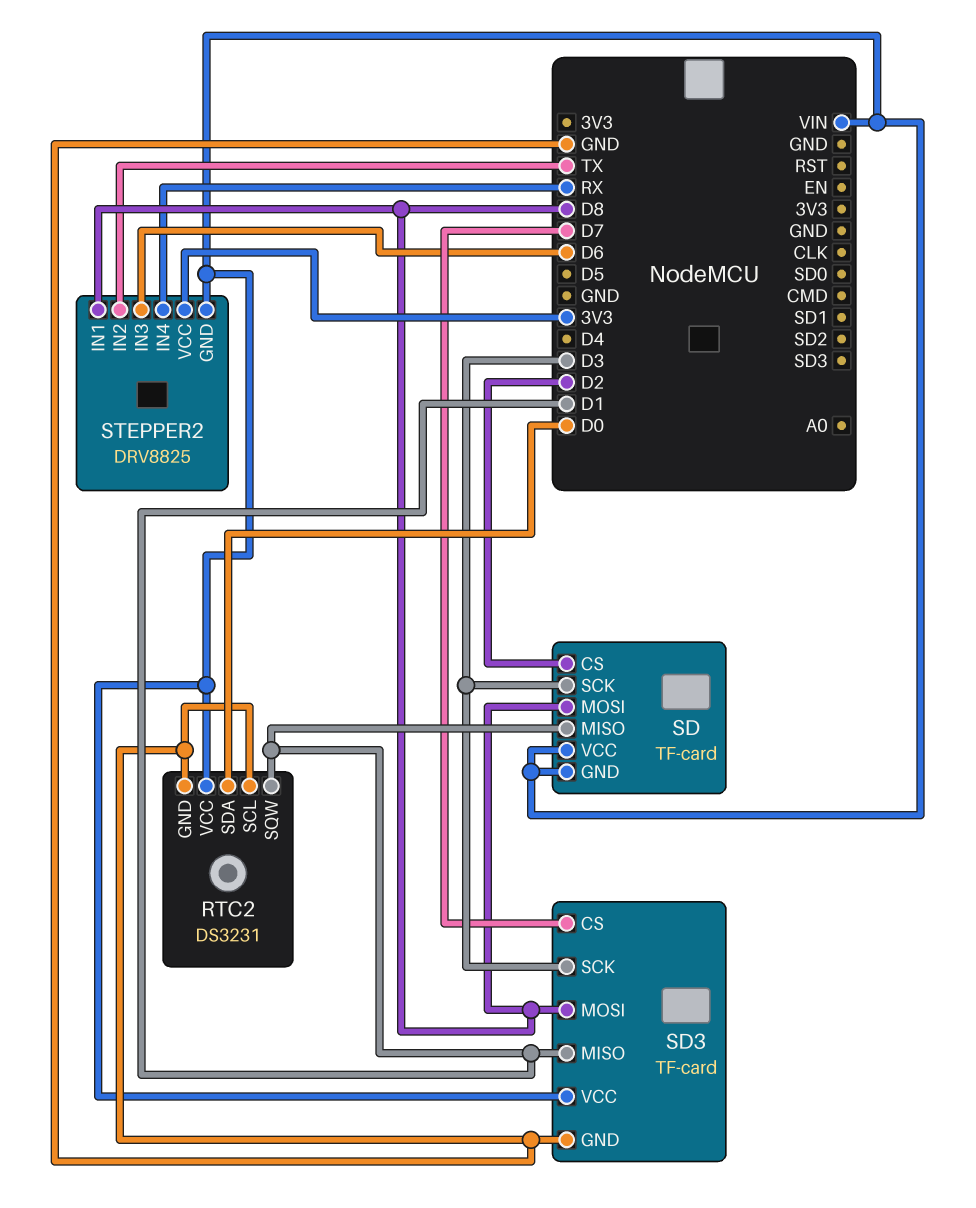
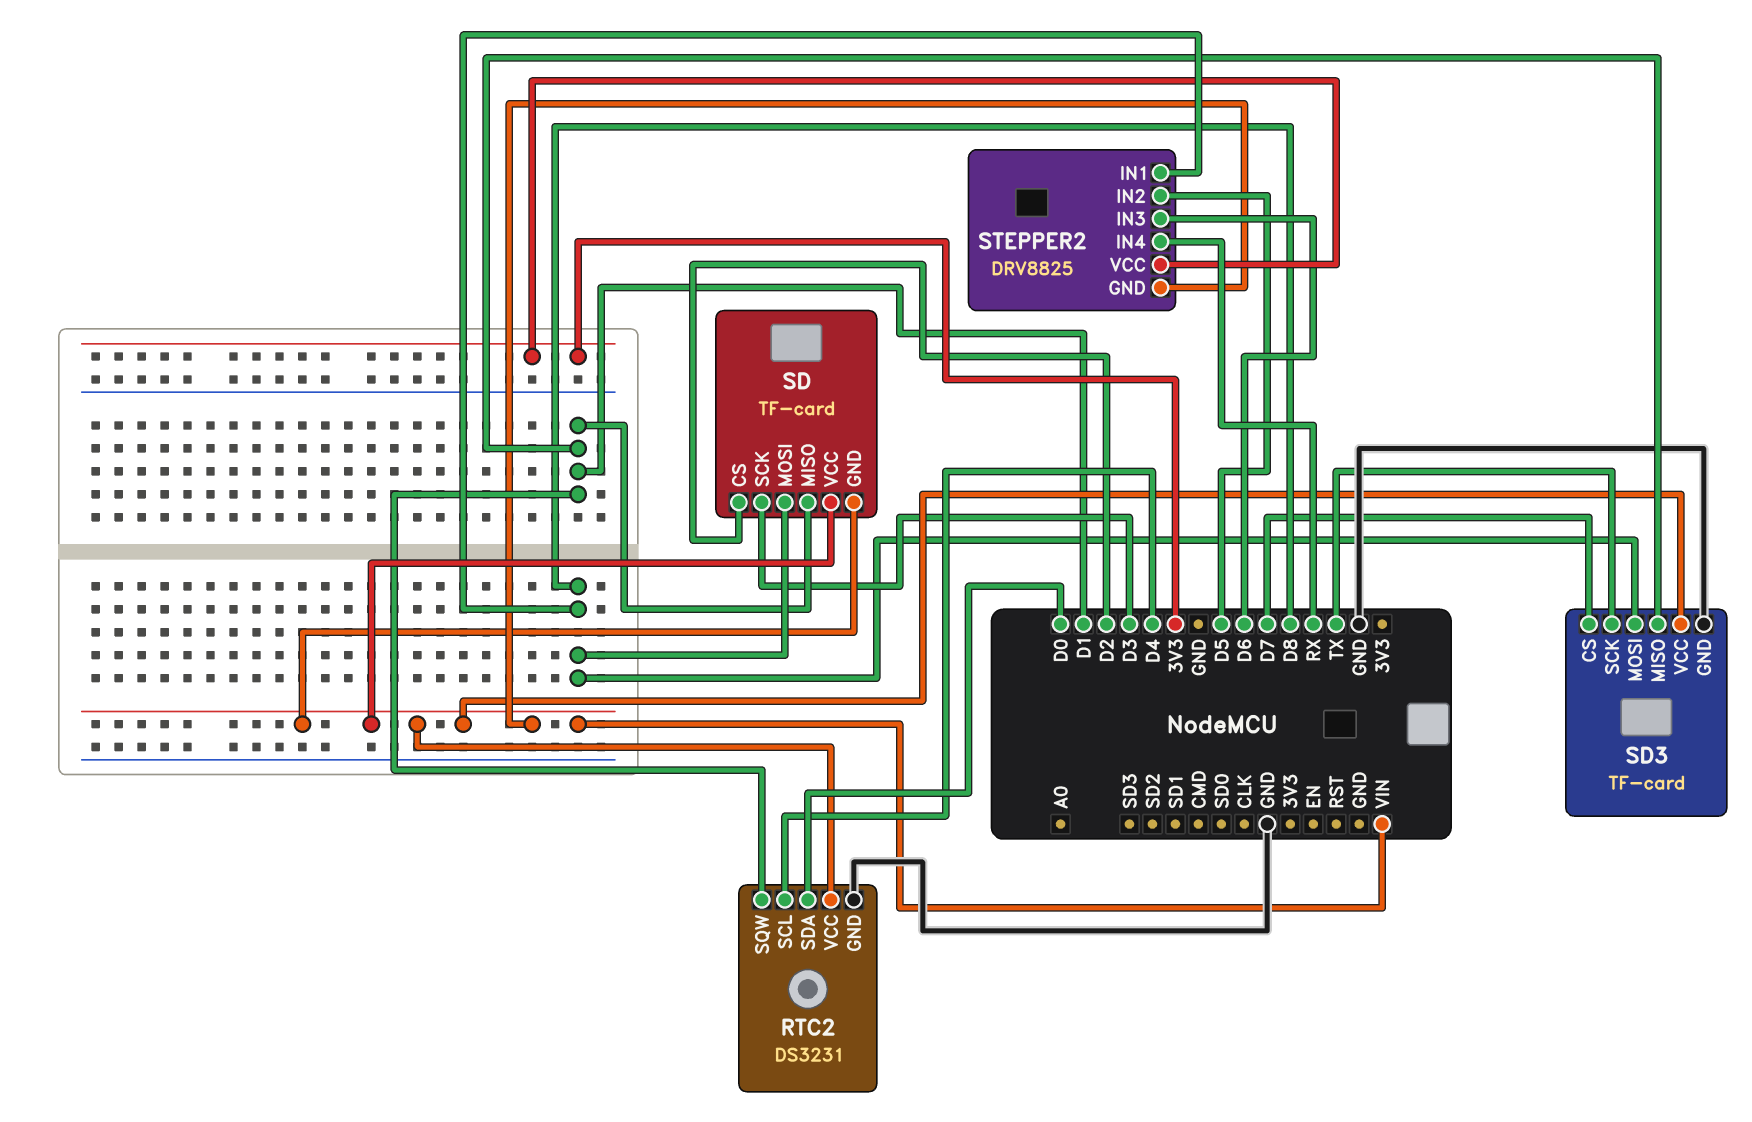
RTC2 pin SCL: GND -> D4
SD3 pin SCK: D3 -> TX
STEPPER2 pin IN2: TX -> D5

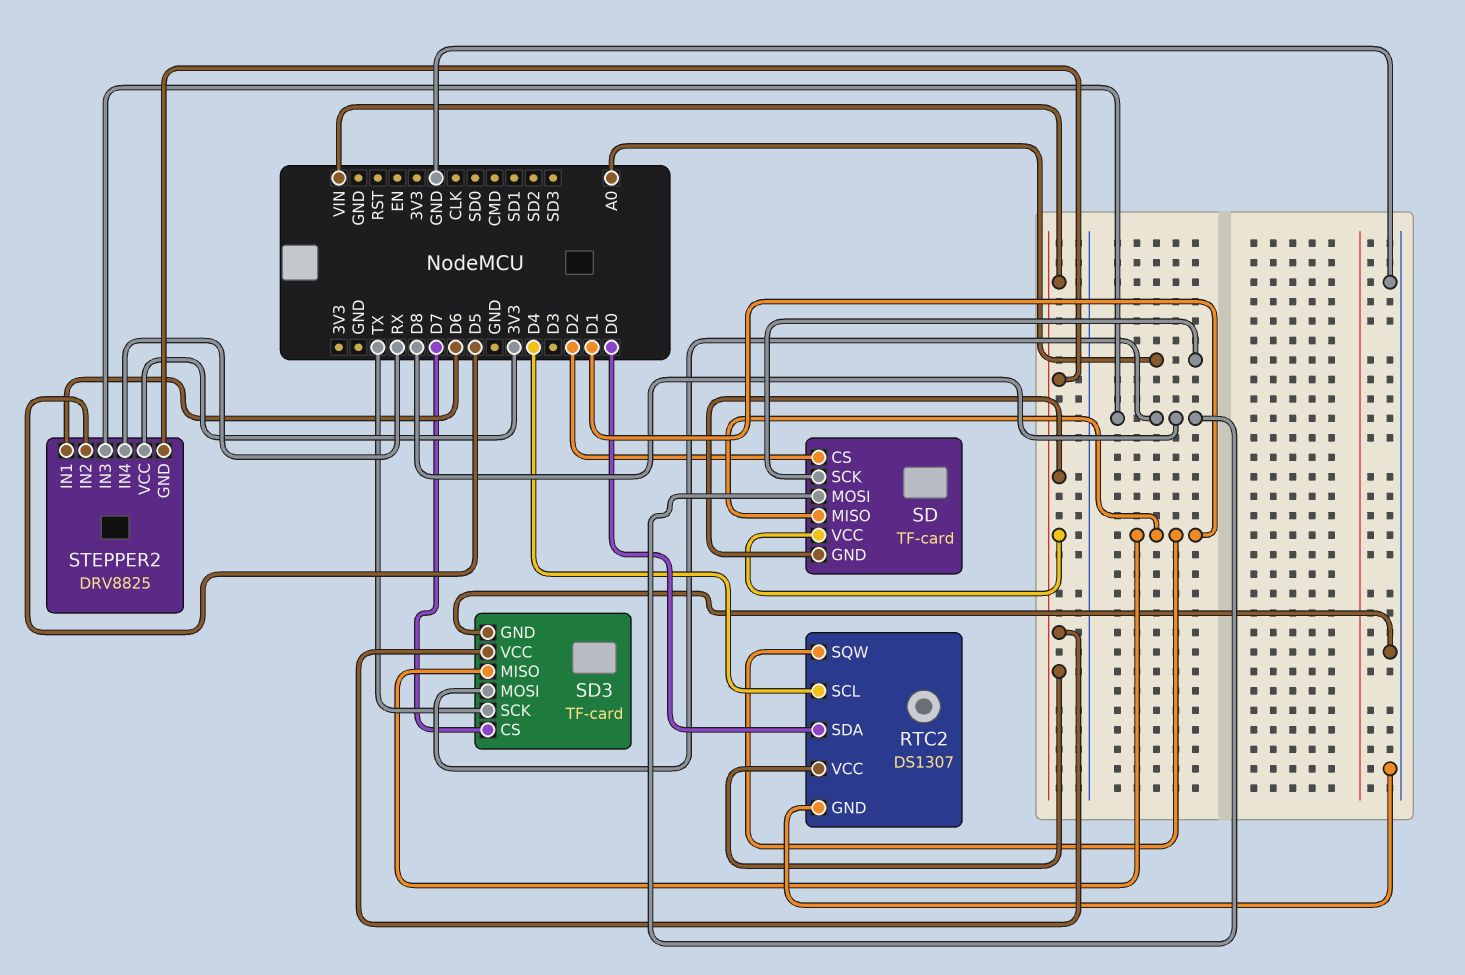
RTC2: DS3231 -> DS1307
SD pin SCK: D3 -> A0
STEPPER2 pin IN1: D8 -> D6
STEPPER2 pin IN3: D6 -> D8

